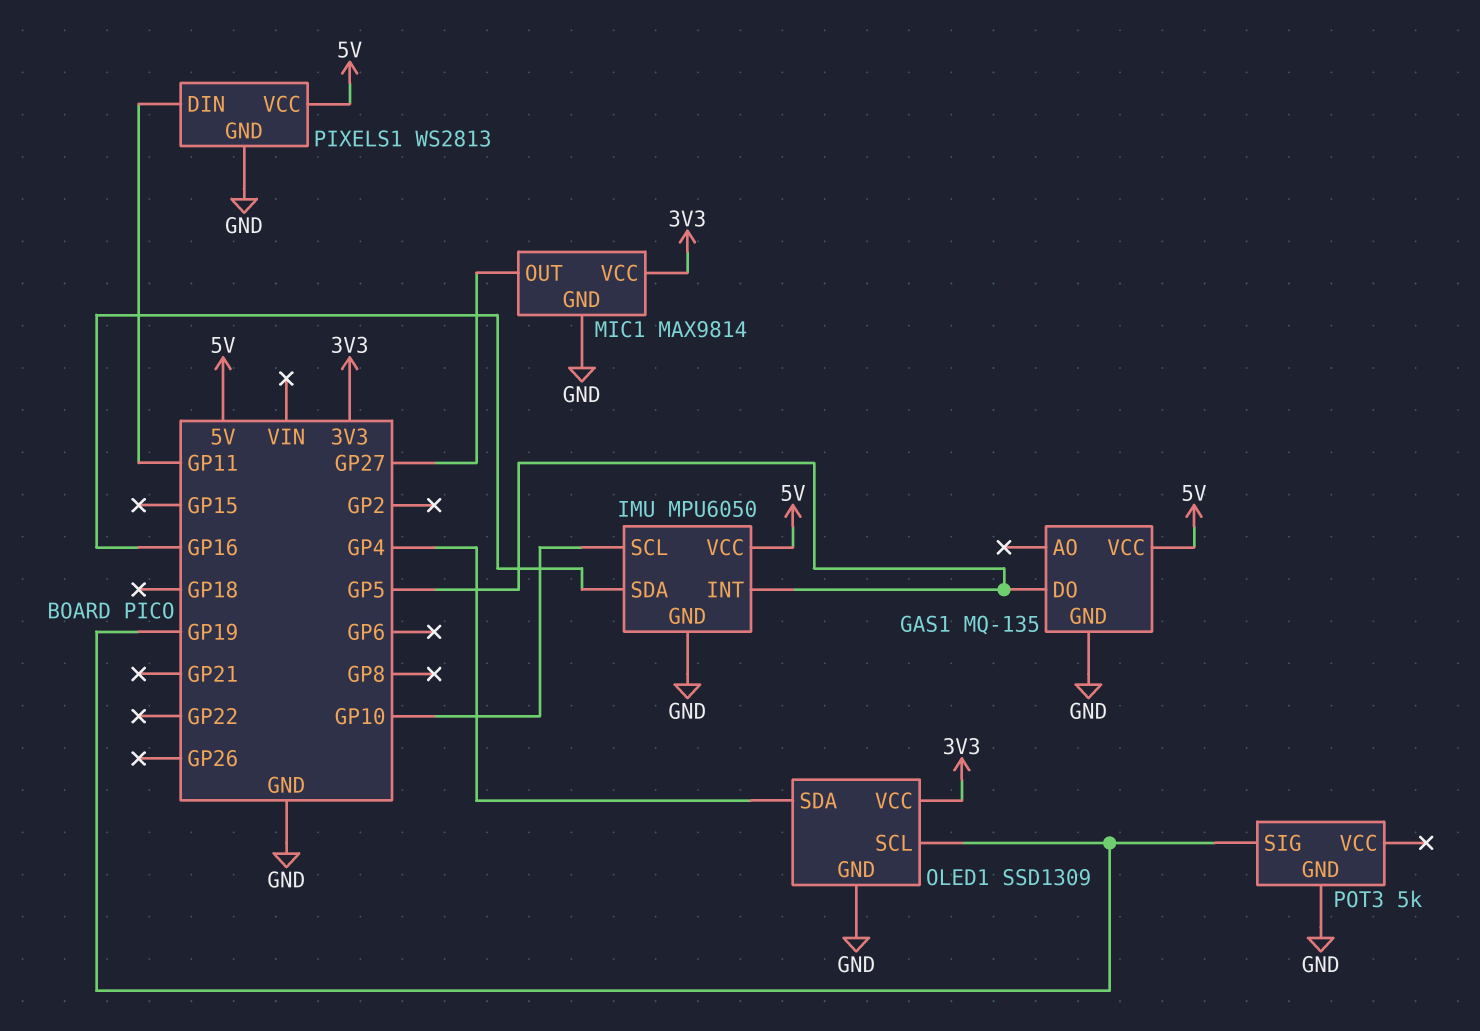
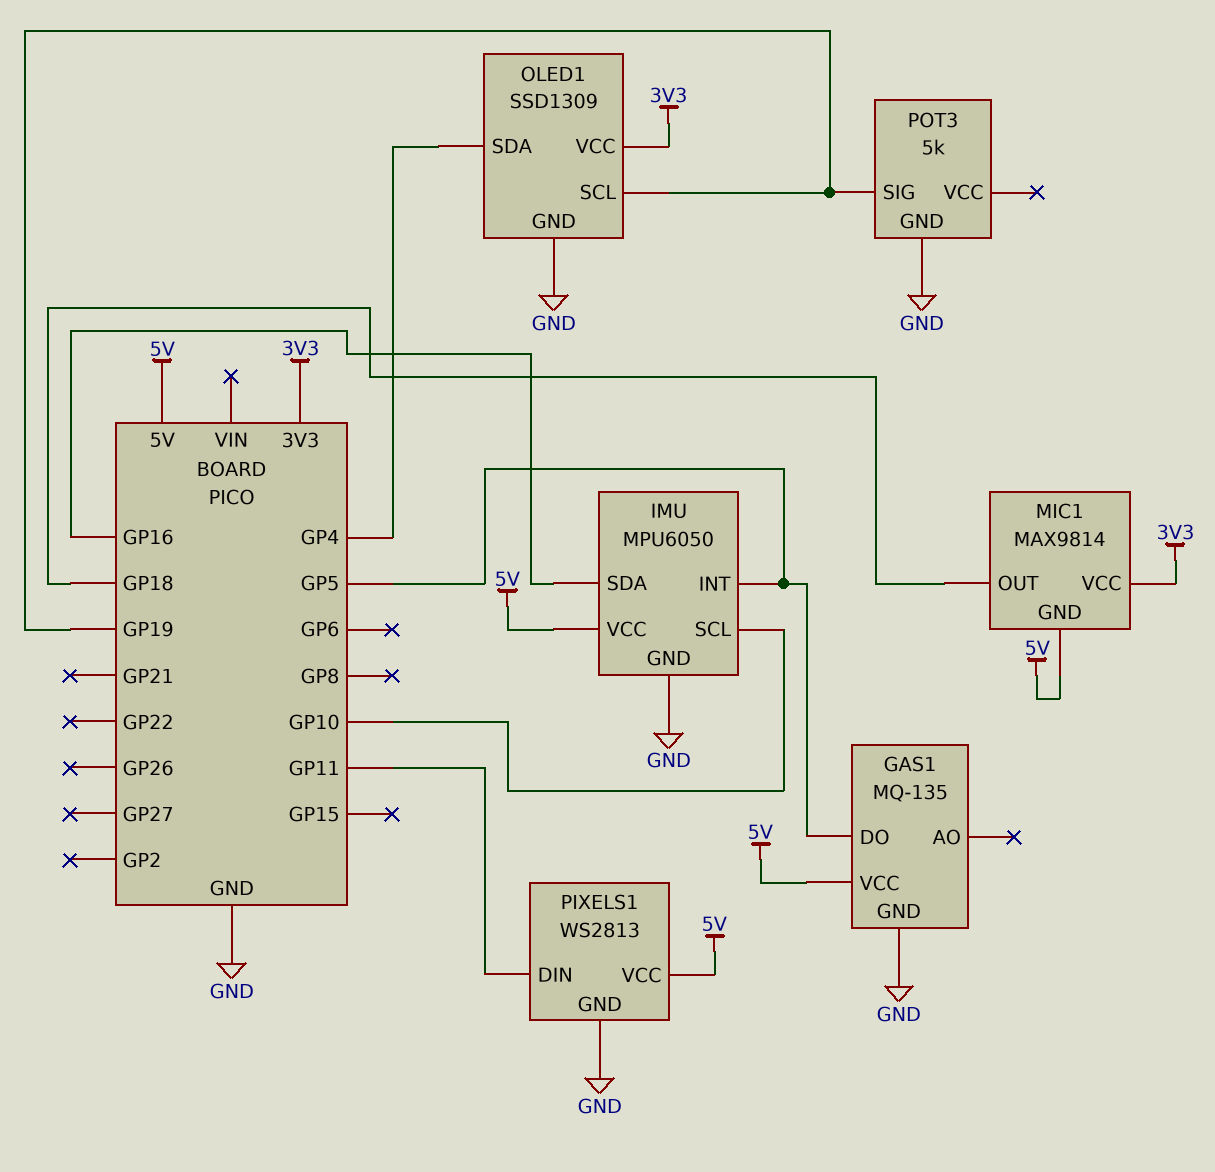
MIC1 pin GND: GND -> 5V
MIC1 pin OUT: GP27 -> GP18

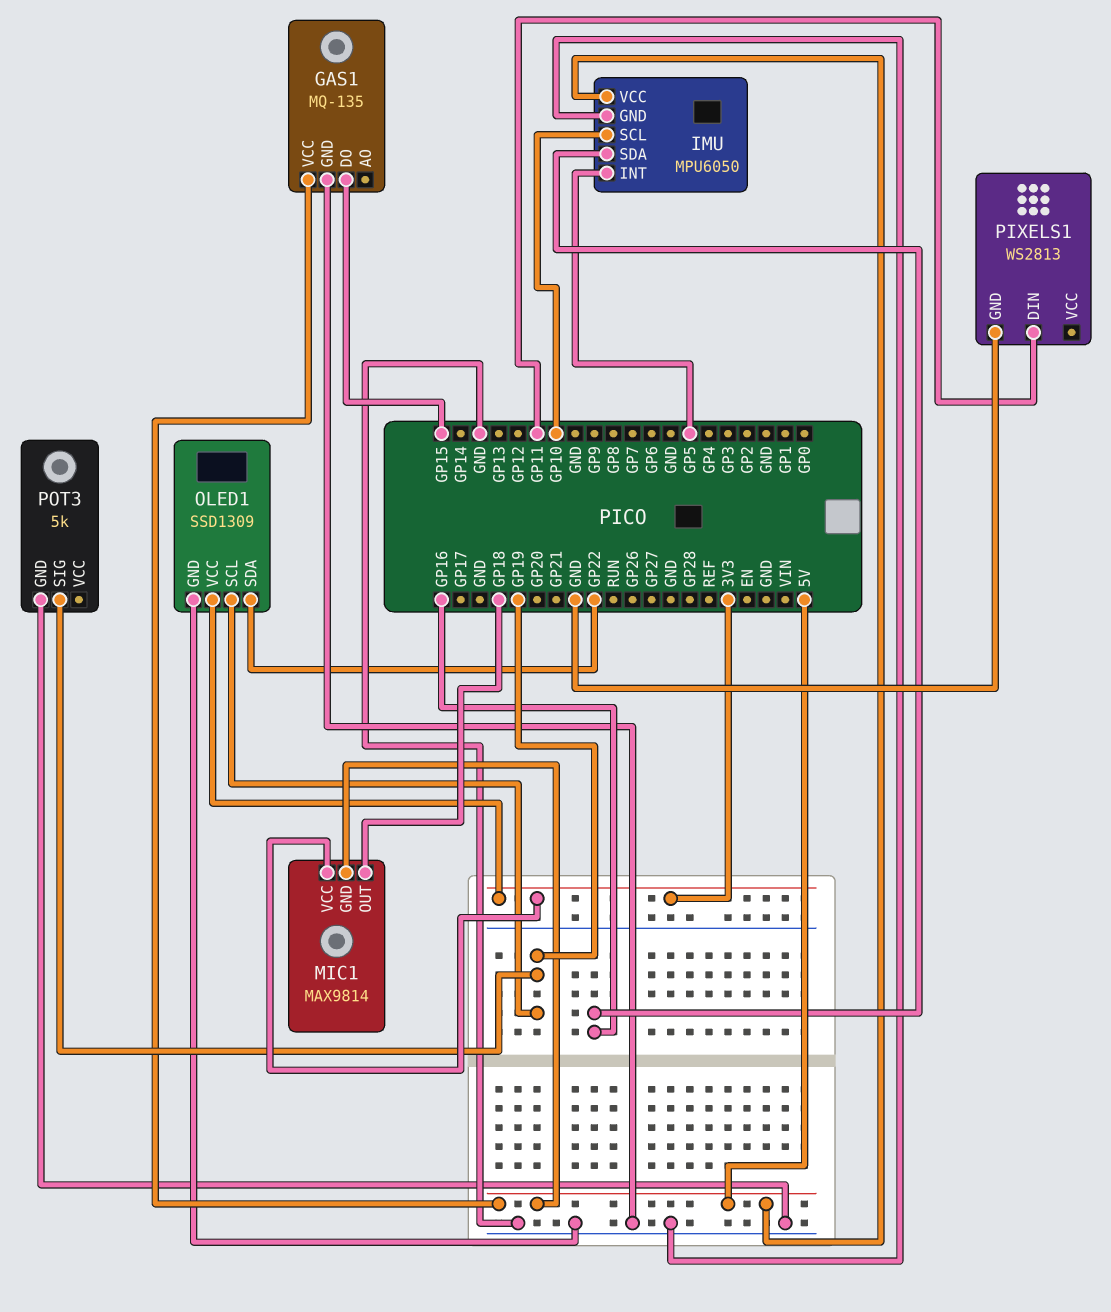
GAS1 pin DO: GP5 -> GP15
OLED1 pin SDA: GP4 -> GP22
PIXELS1 pin VCC: 5V -> none

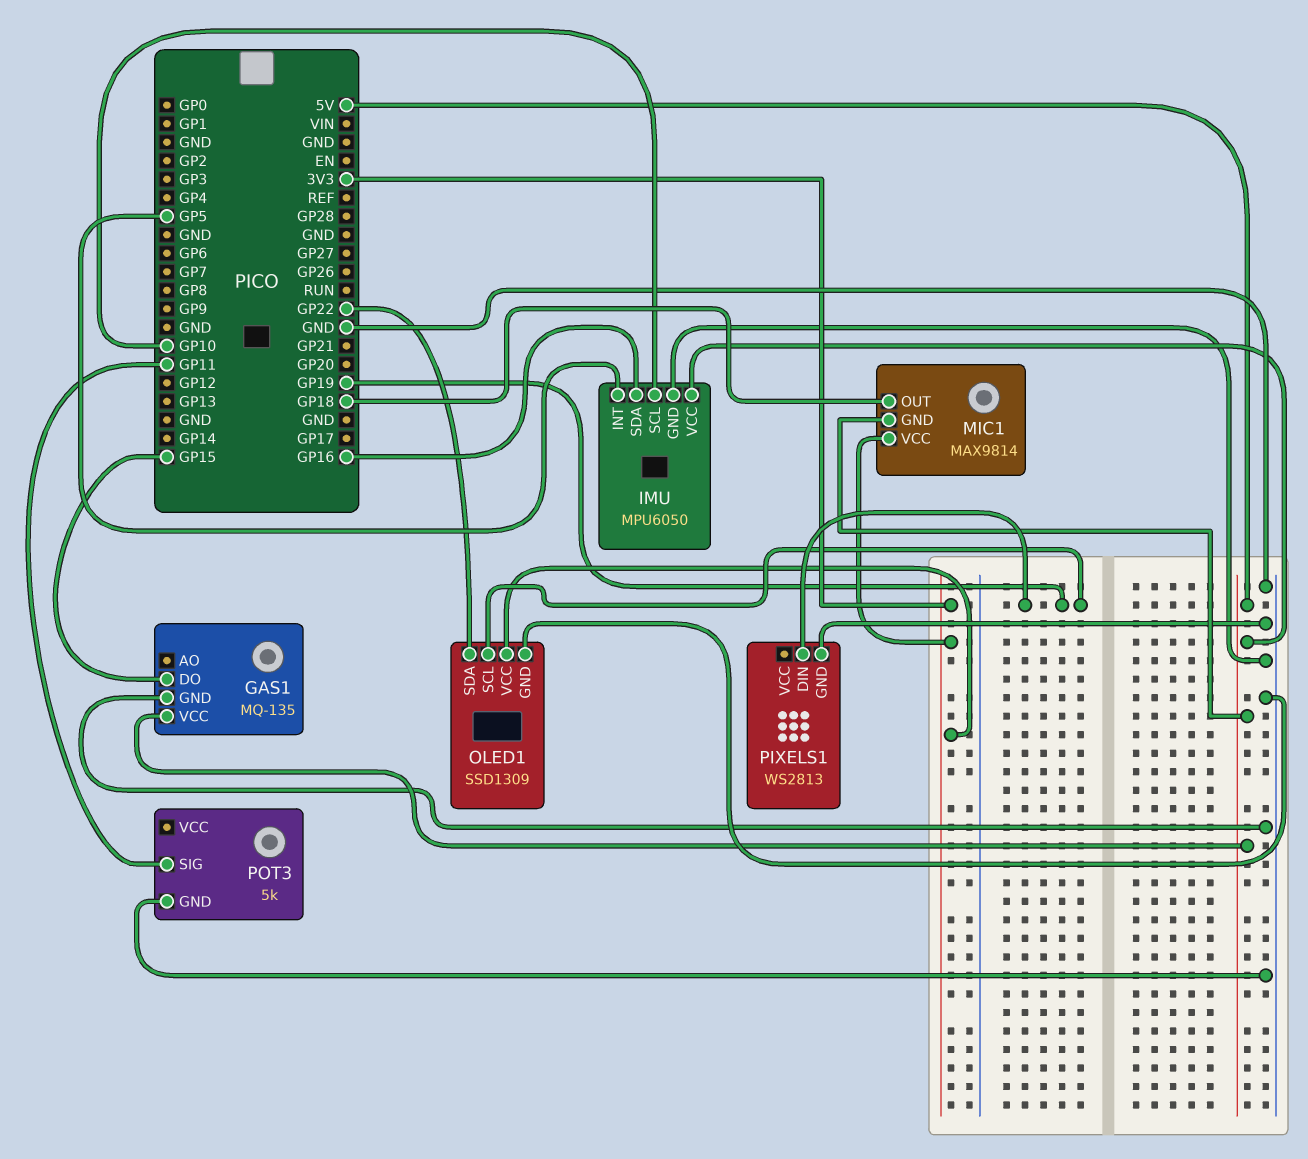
PIXELS1 pin DIN: GP11 -> GP19
POT3 pin SIG: GP19 -> GP11

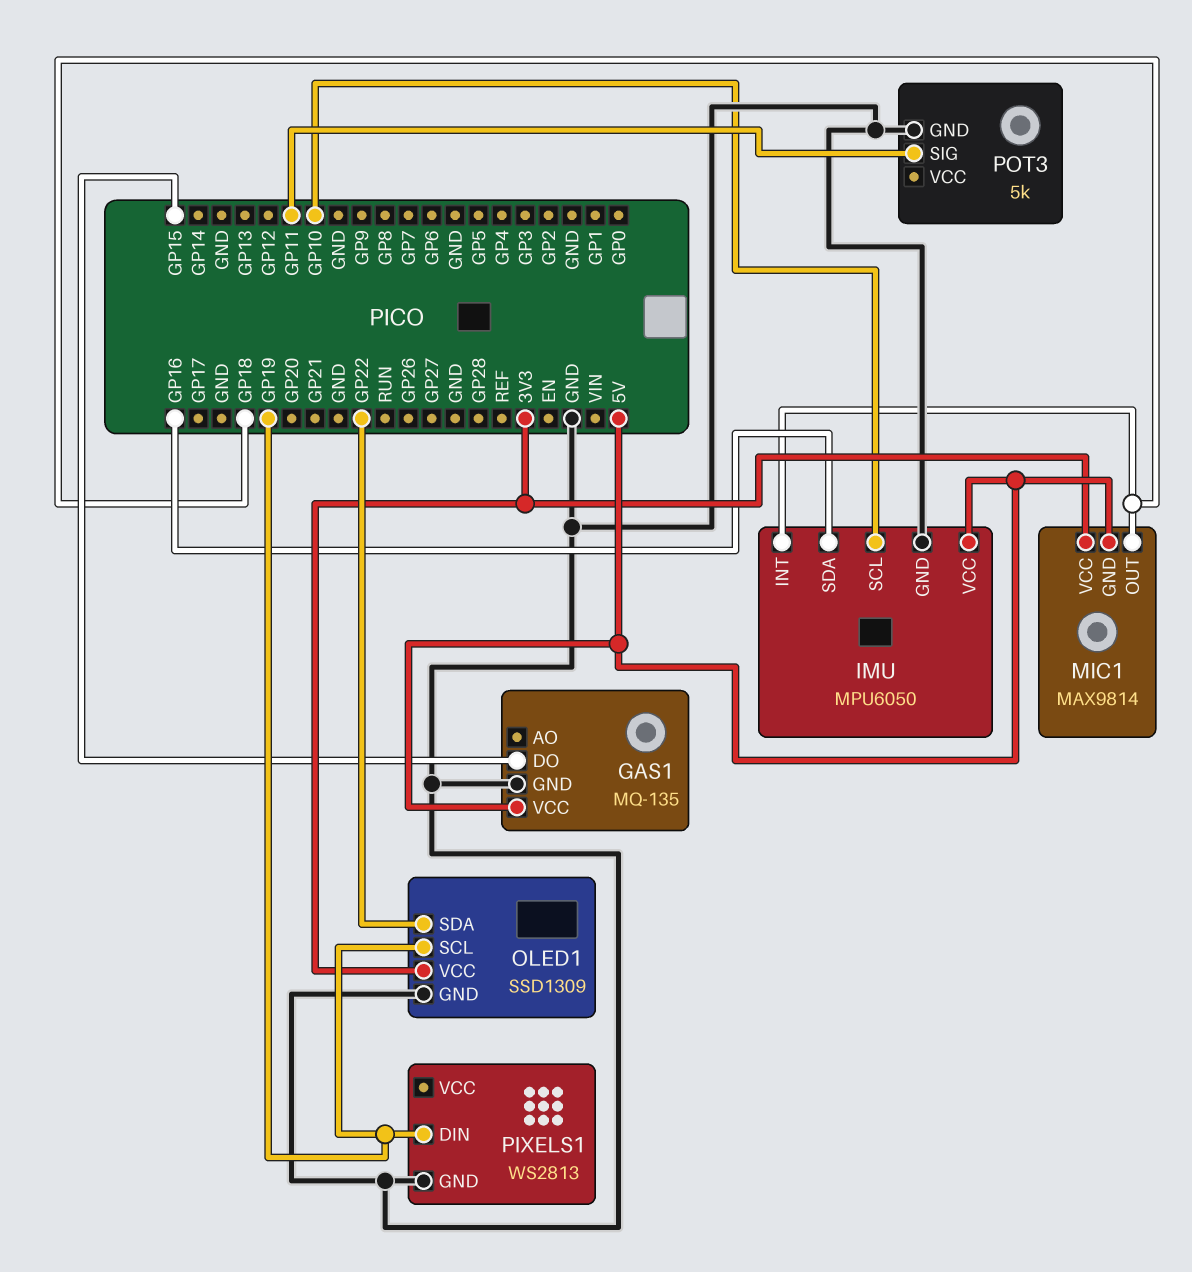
IMU pin INT: GP5 -> GP18

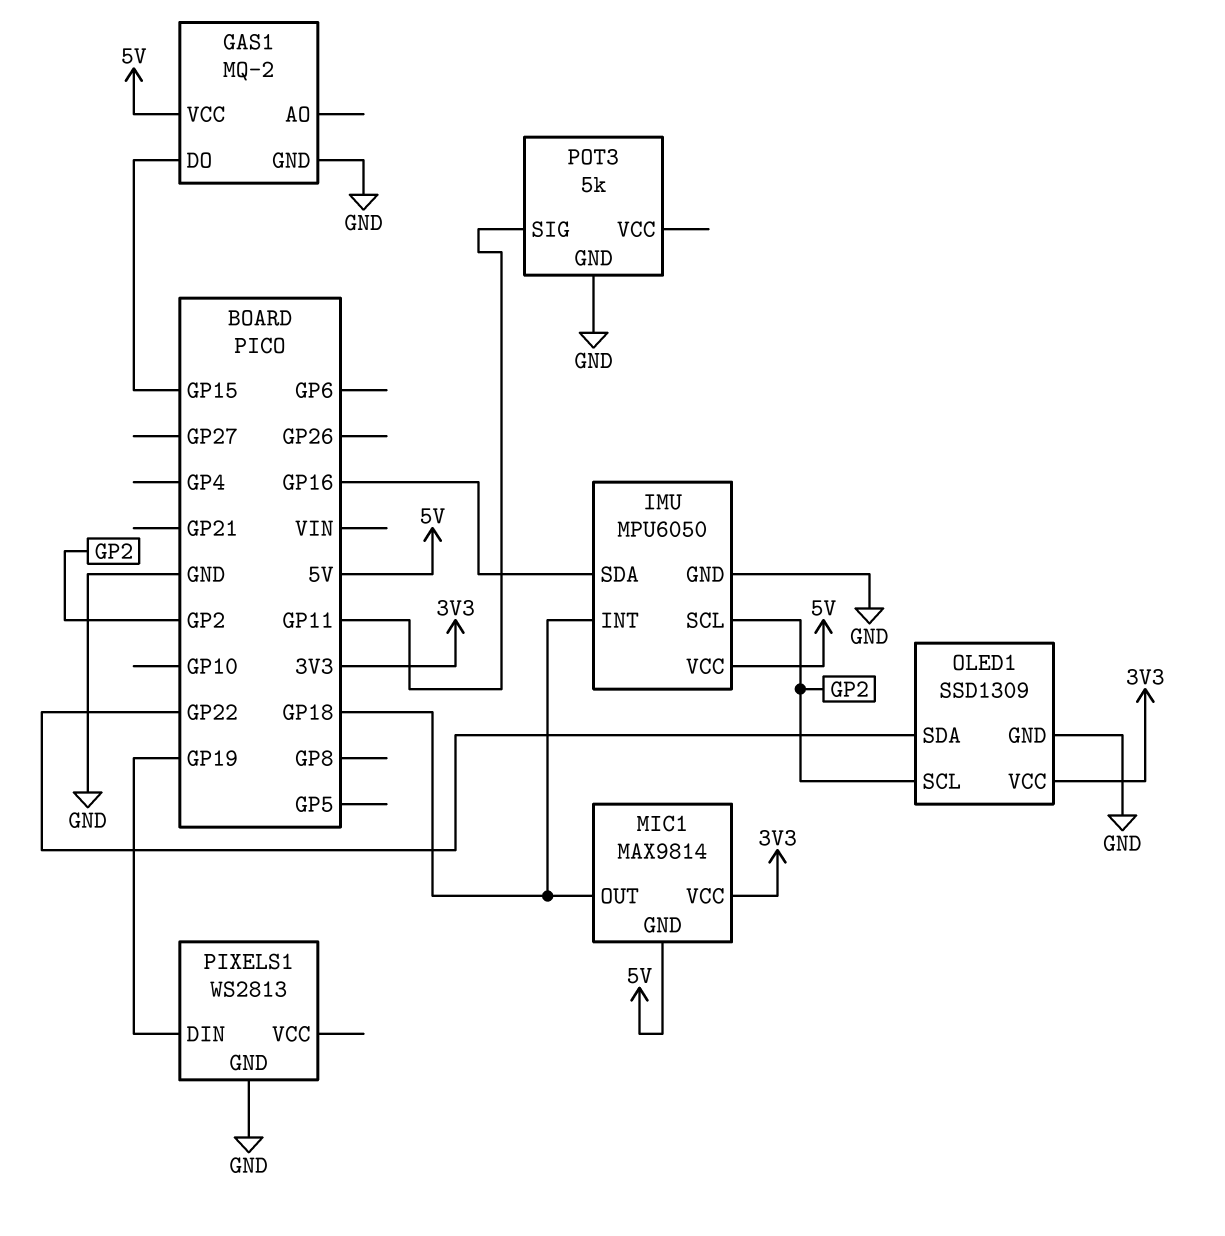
GAS1: MQ-135 -> MQ-2
IMU pin SCL: GP10 -> GP2
OLED1 pin SCL: GP19 -> GP2

